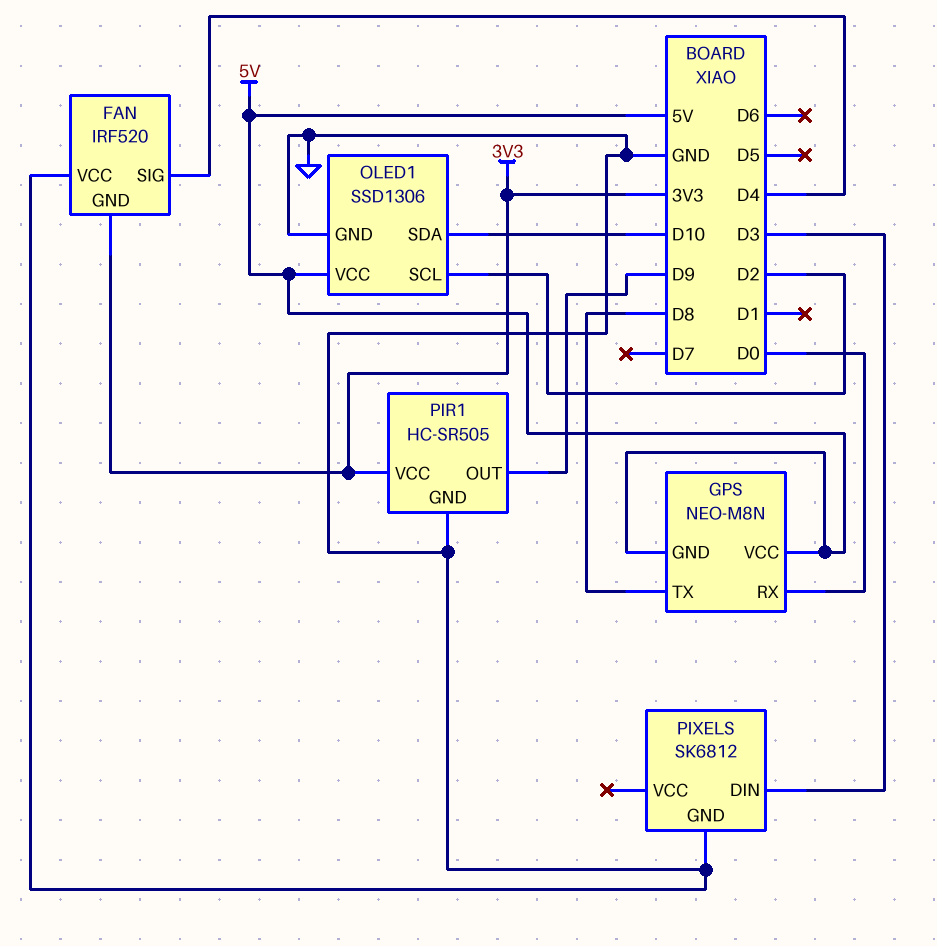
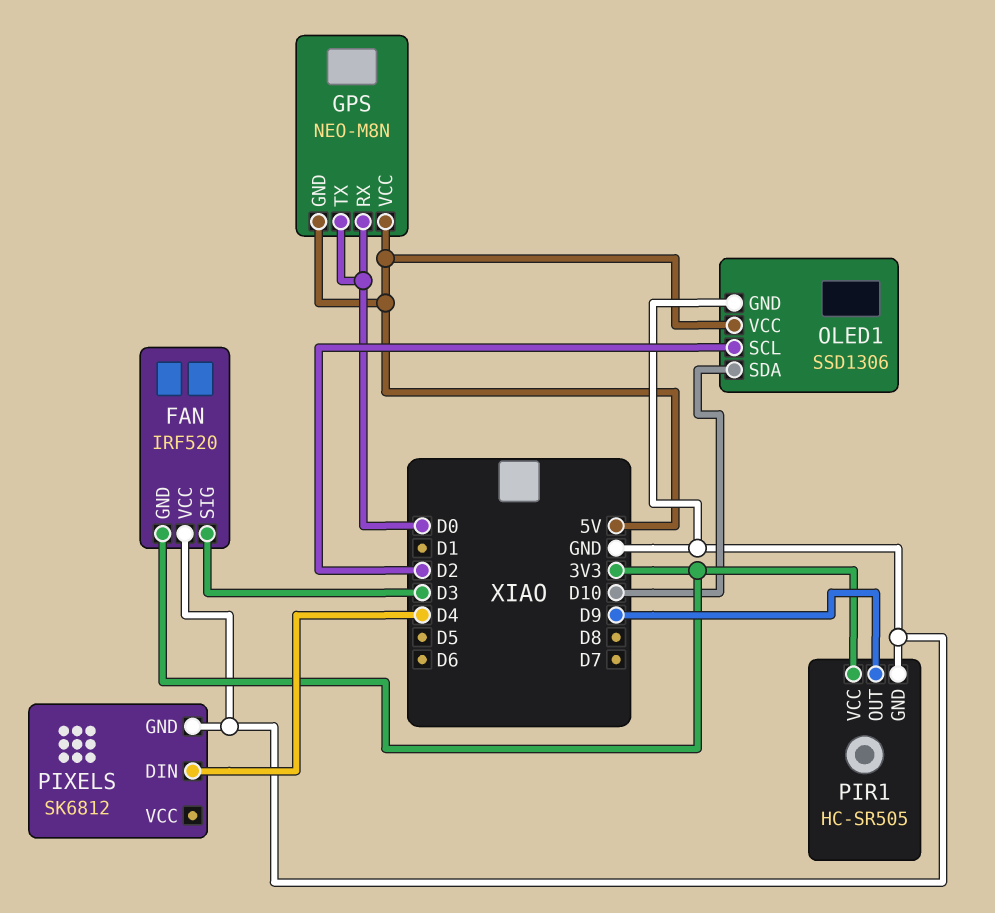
FAN pin SIG: D4 -> D3
GPS pin TX: D8 -> D0
PIXELS pin DIN: D3 -> D4

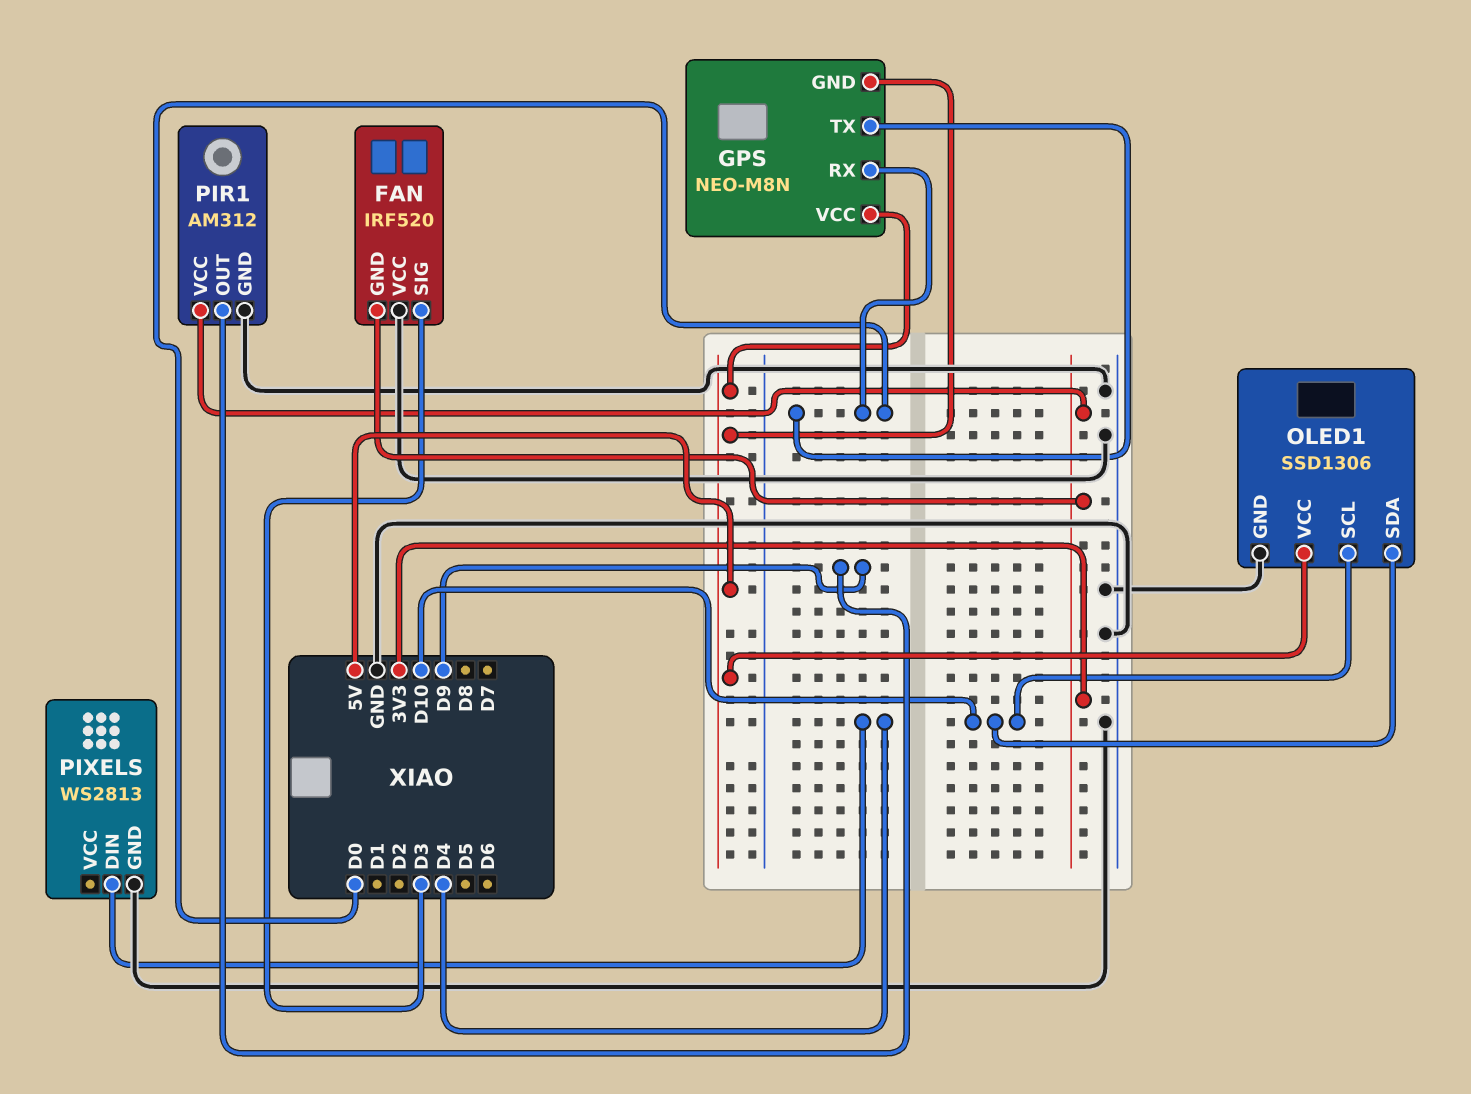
OLED1 pin SCL: D2 -> D10
PIR1: HC-SR505 -> AM312
PIXELS: SK6812 -> WS2813

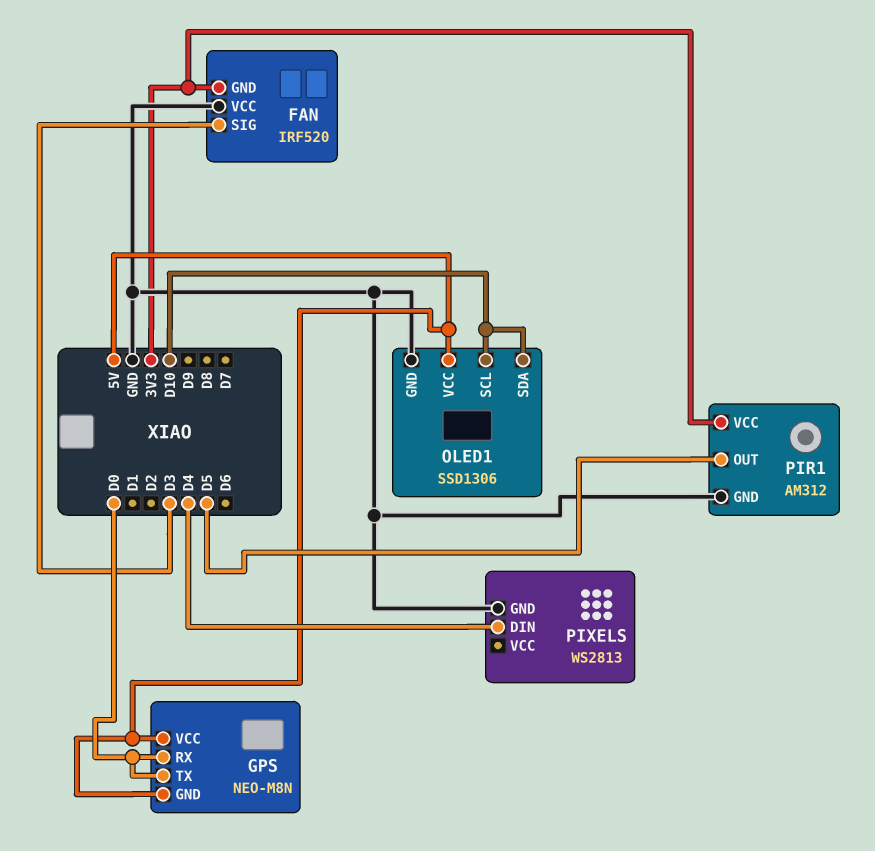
PIR1 pin OUT: D9 -> D5

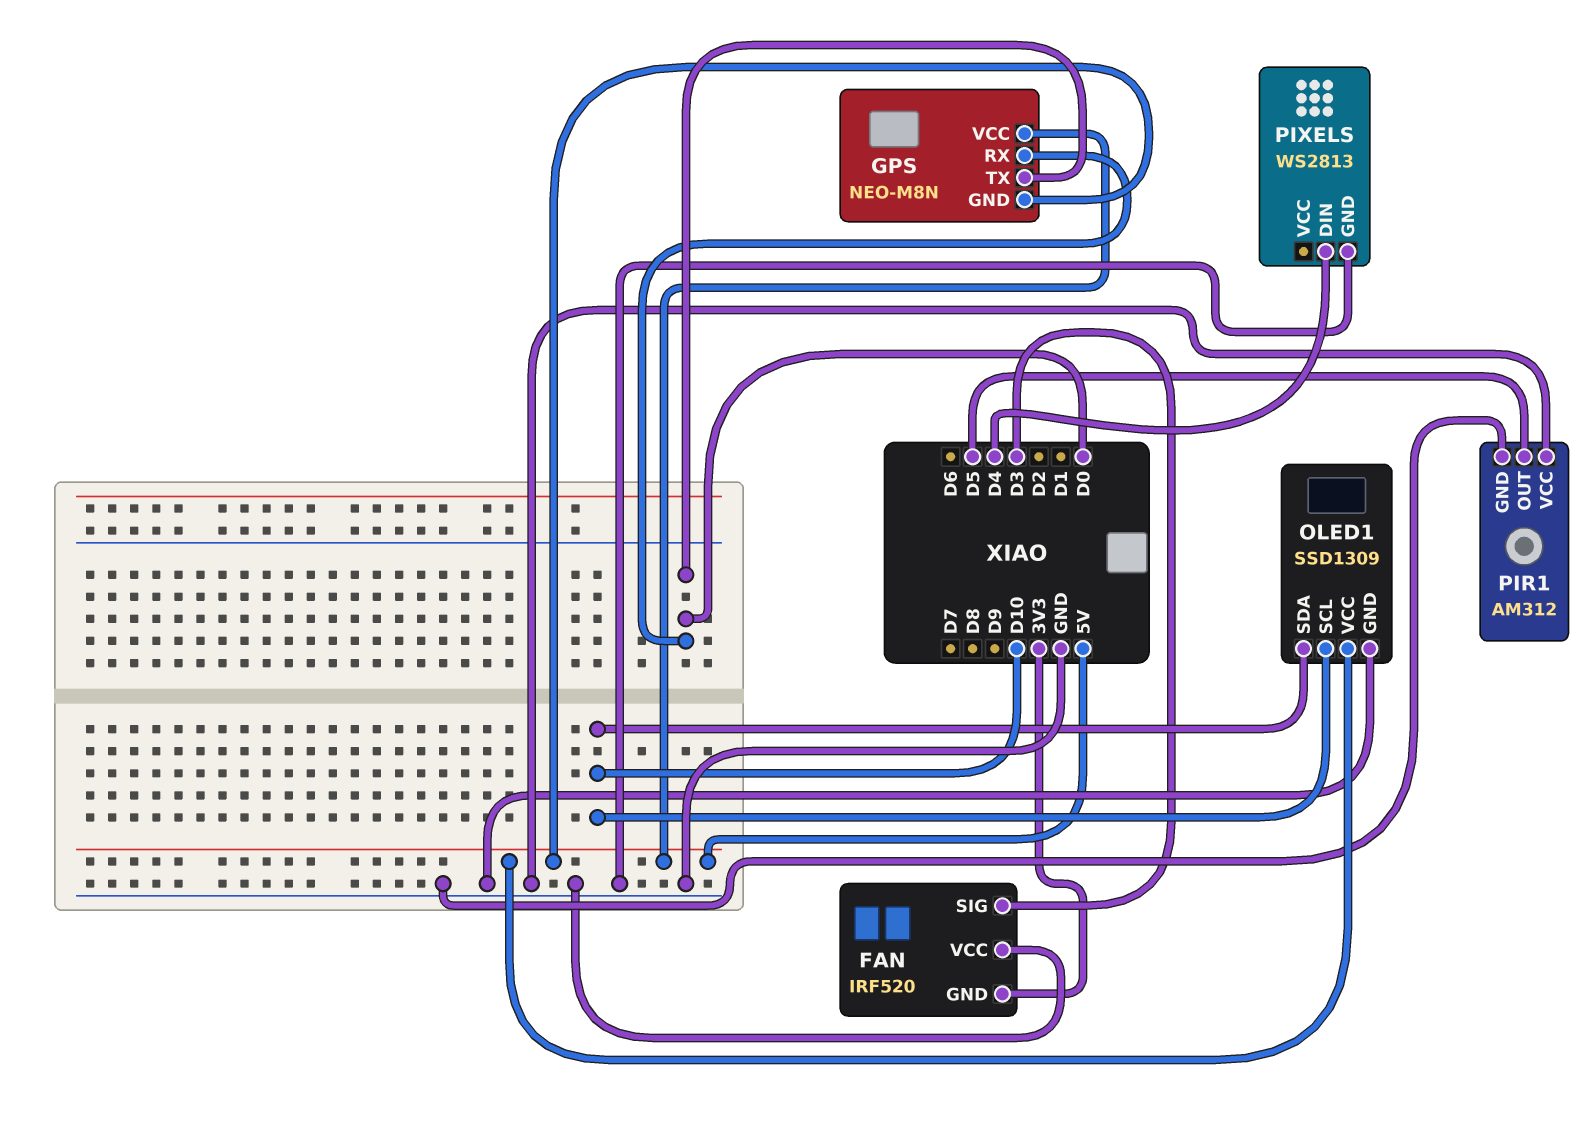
OLED1: SSD1306 -> SSD1309
PIR1 pin VCC: 3V3 -> GND

